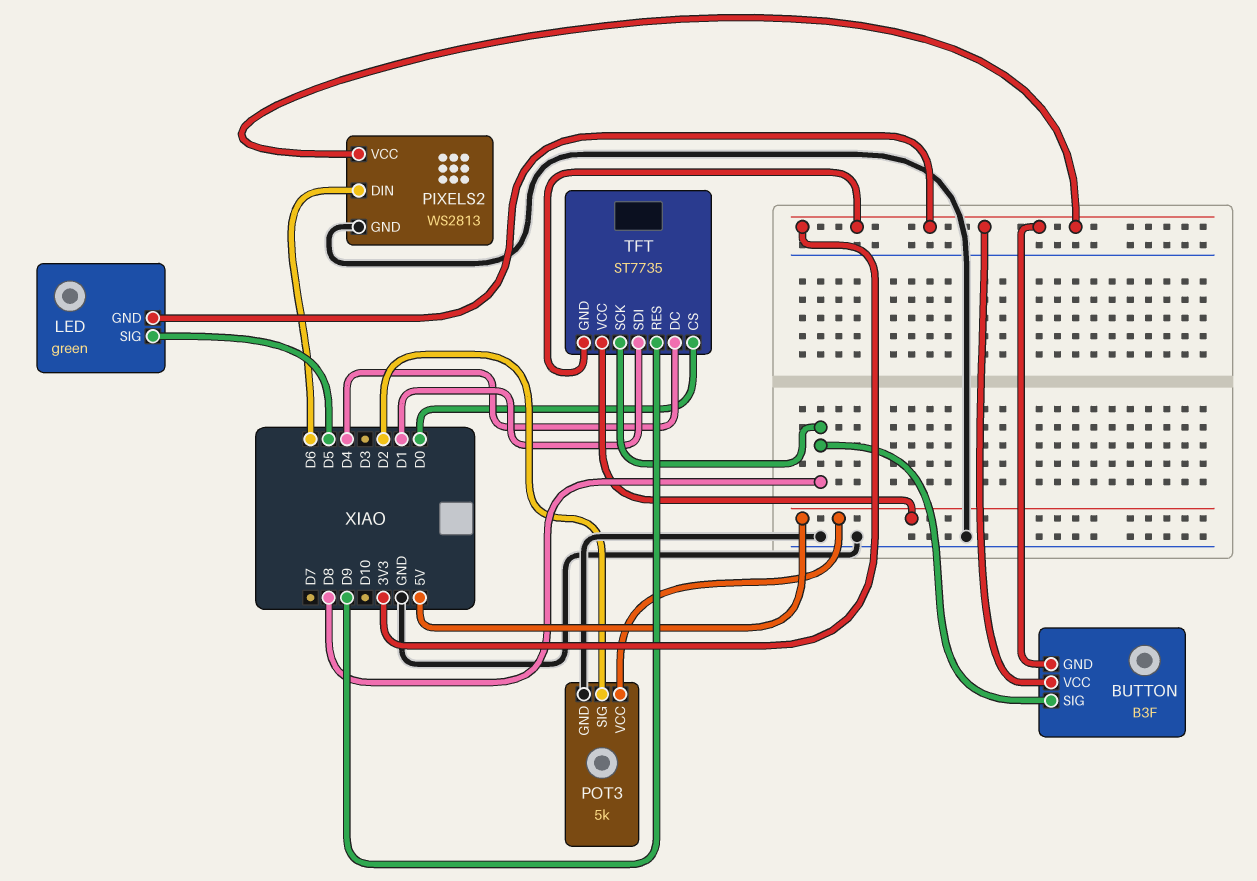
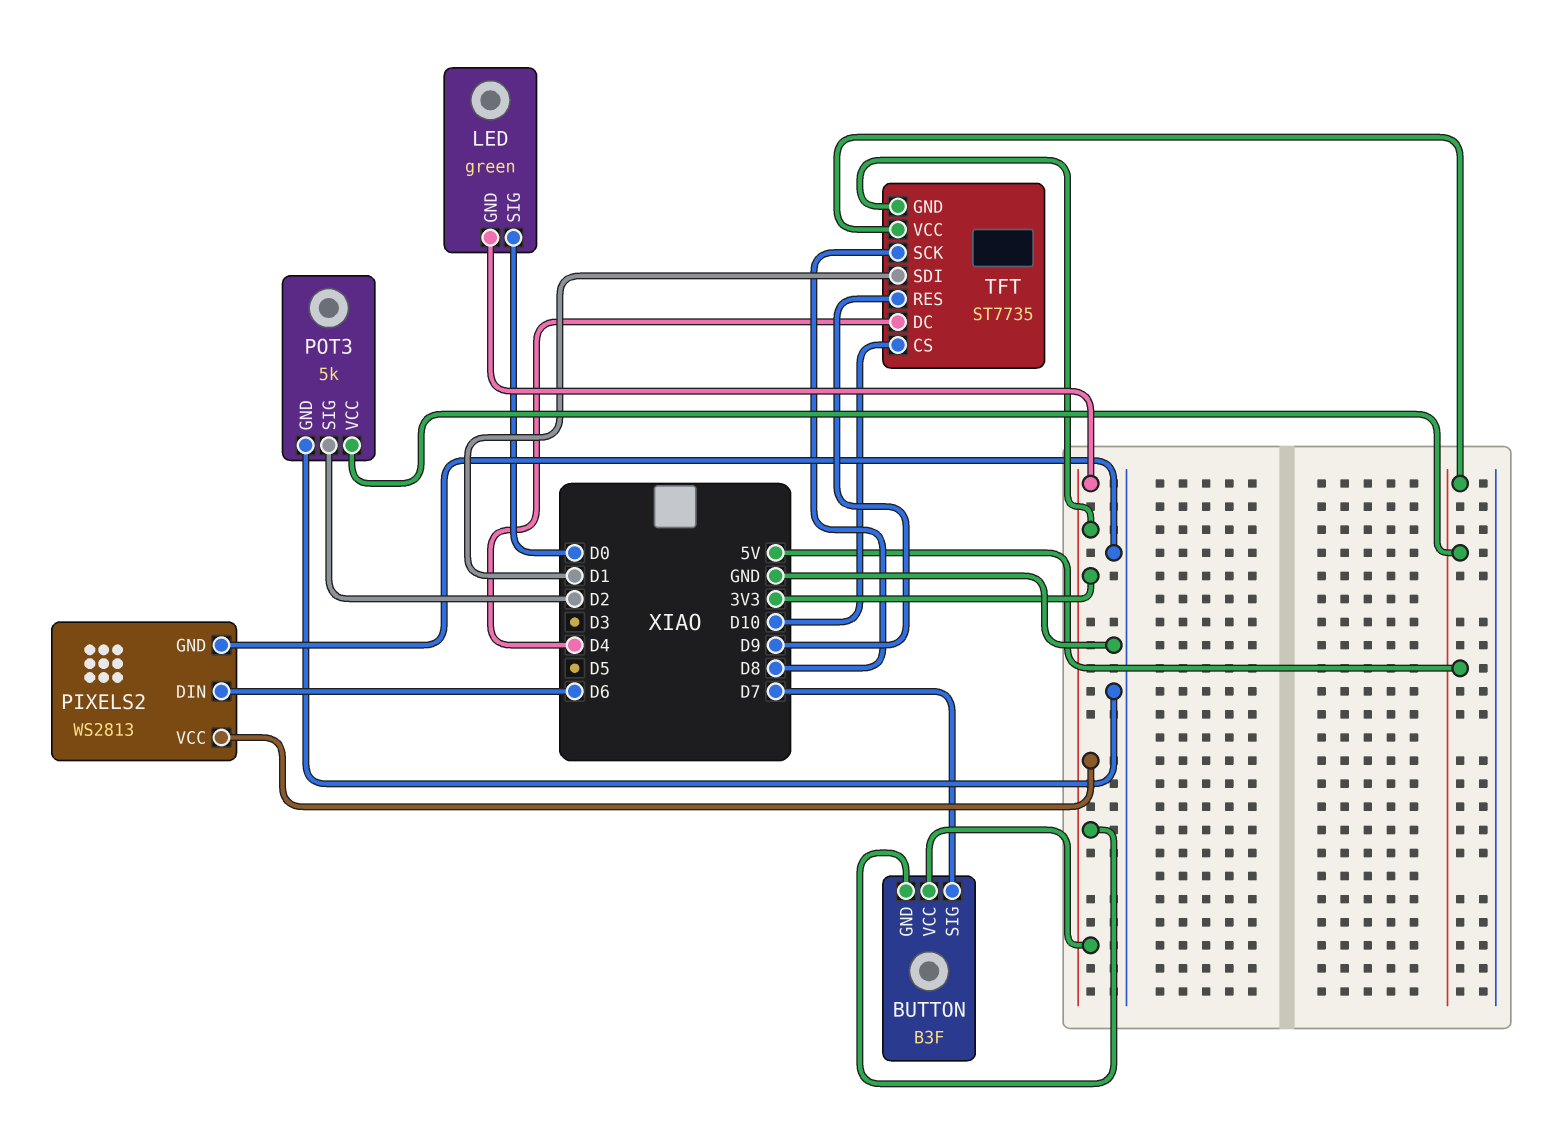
BUTTON pin SIG: D8 -> D7
LED pin SIG: D5 -> D0
TFT pin CS: D0 -> D10

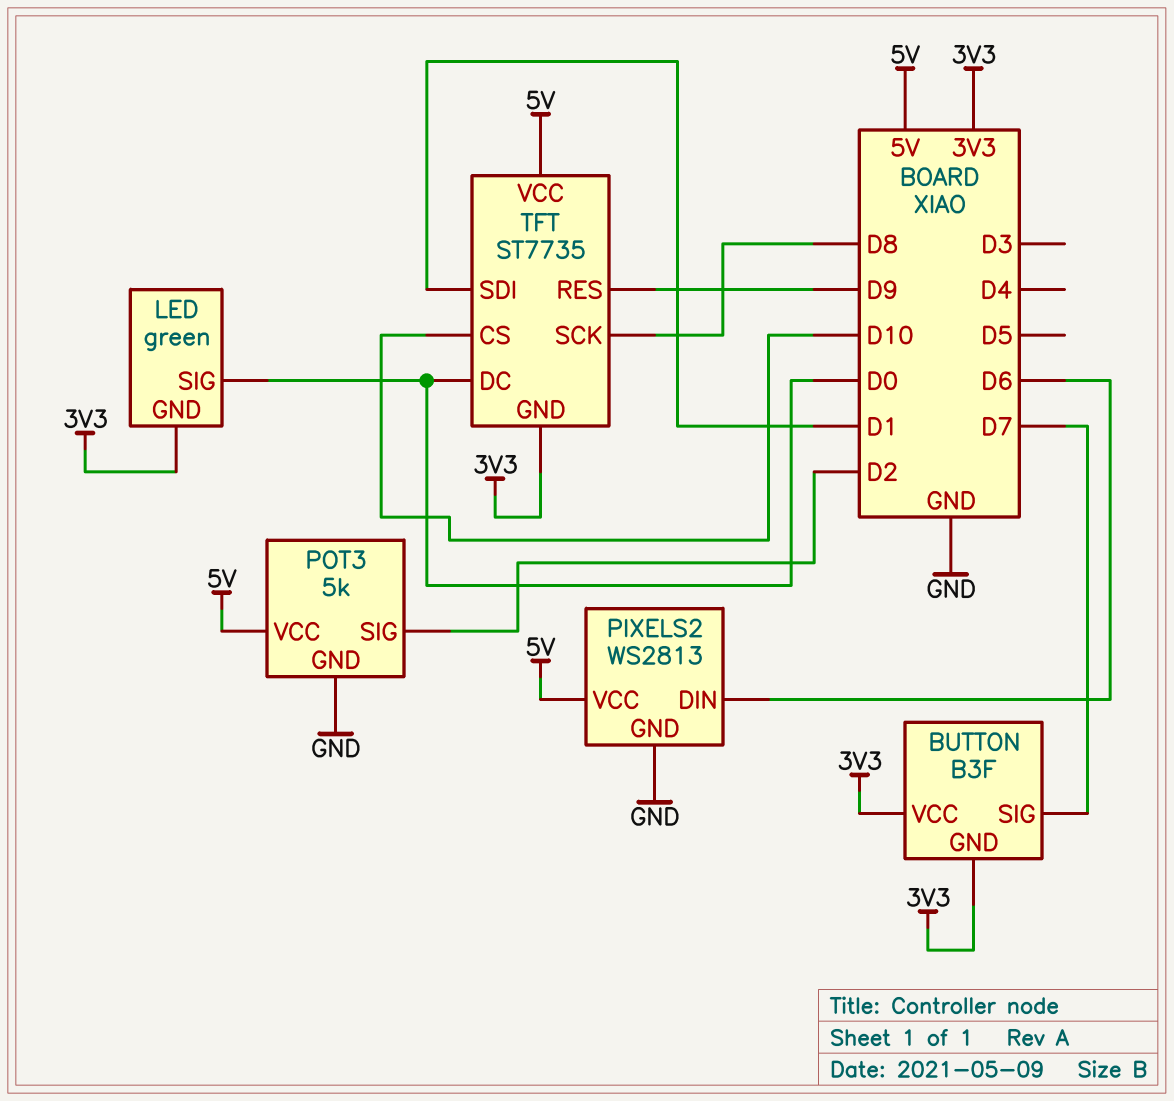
PIXELS2 pin VCC: 3V3 -> 5V
TFT pin DC: D4 -> D0

